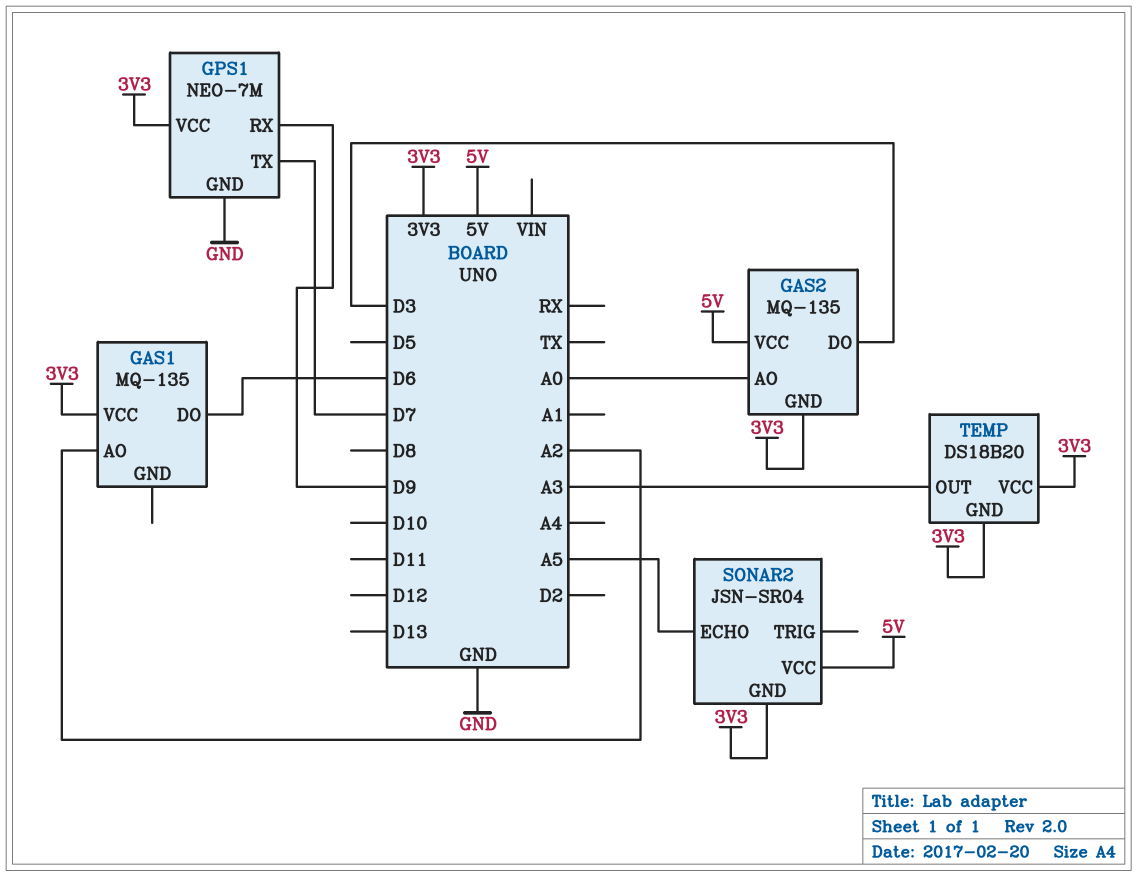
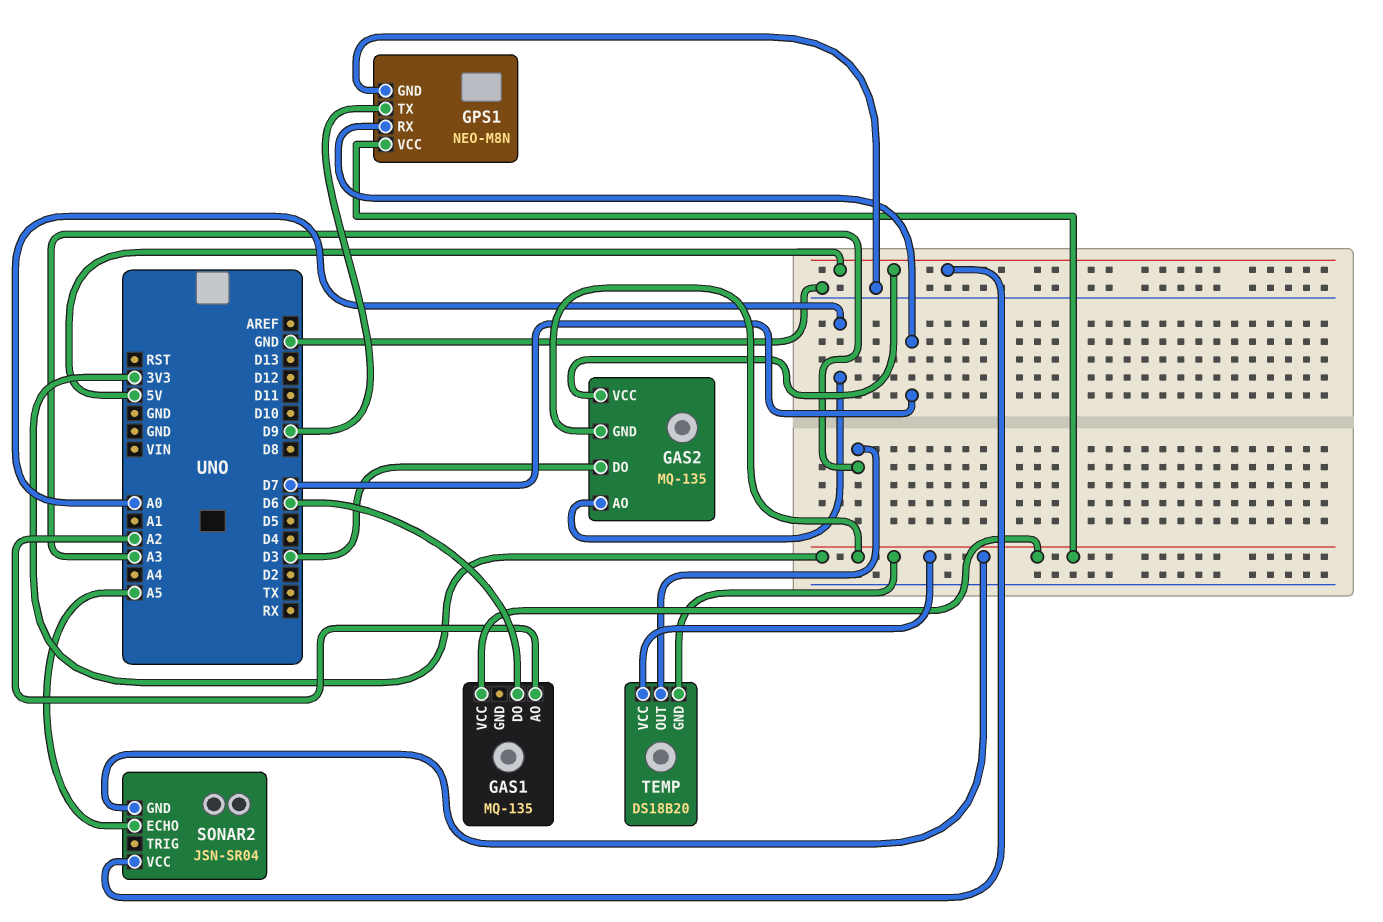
GPS1: NEO-7M -> NEO-M8N
GPS1 pin RX: D9 -> D7
GPS1 pin TX: D7 -> D9

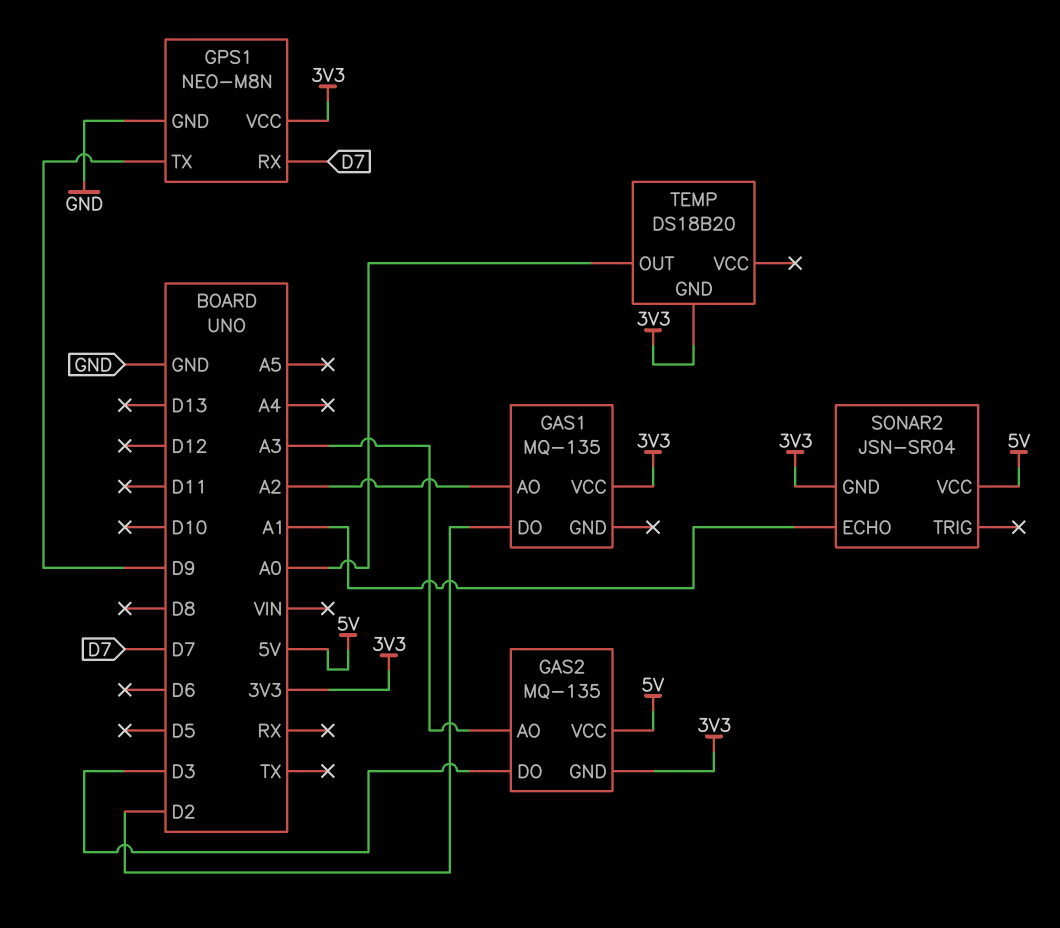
GAS1 pin DO: D6 -> D2
GAS2 pin AO: A0 -> A3
SONAR2 pin ECHO: A5 -> A1
TEMP pin OUT: A3 -> A0
TEMP pin VCC: 3V3 -> none

